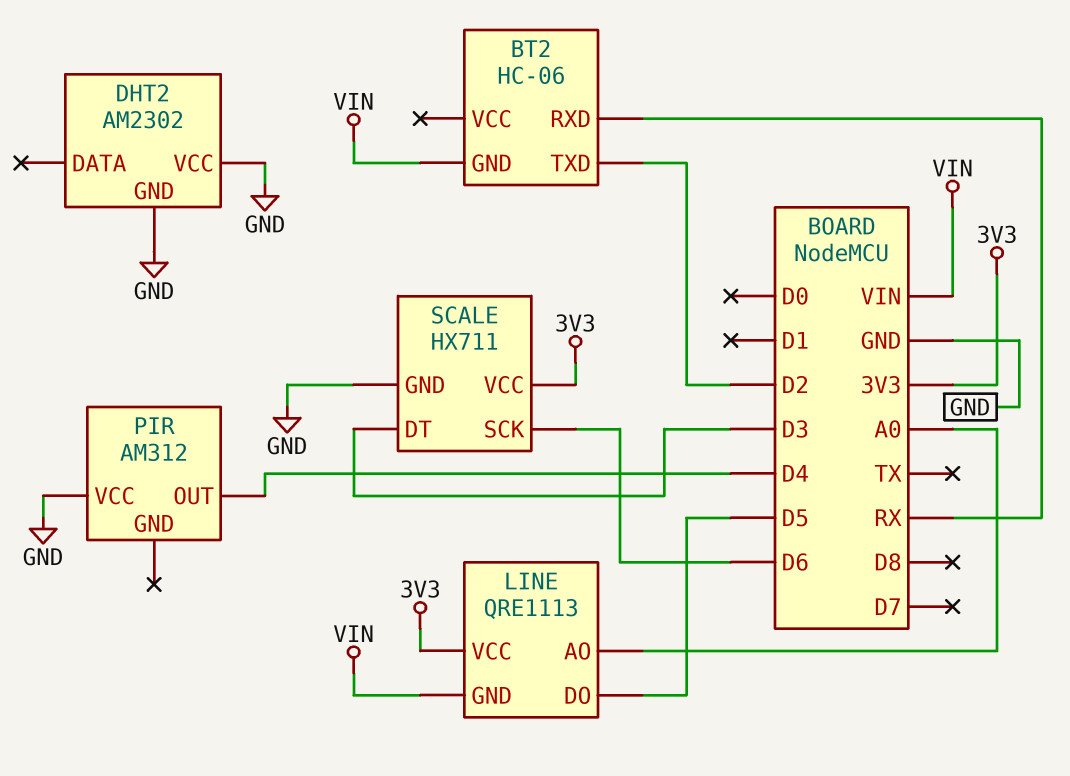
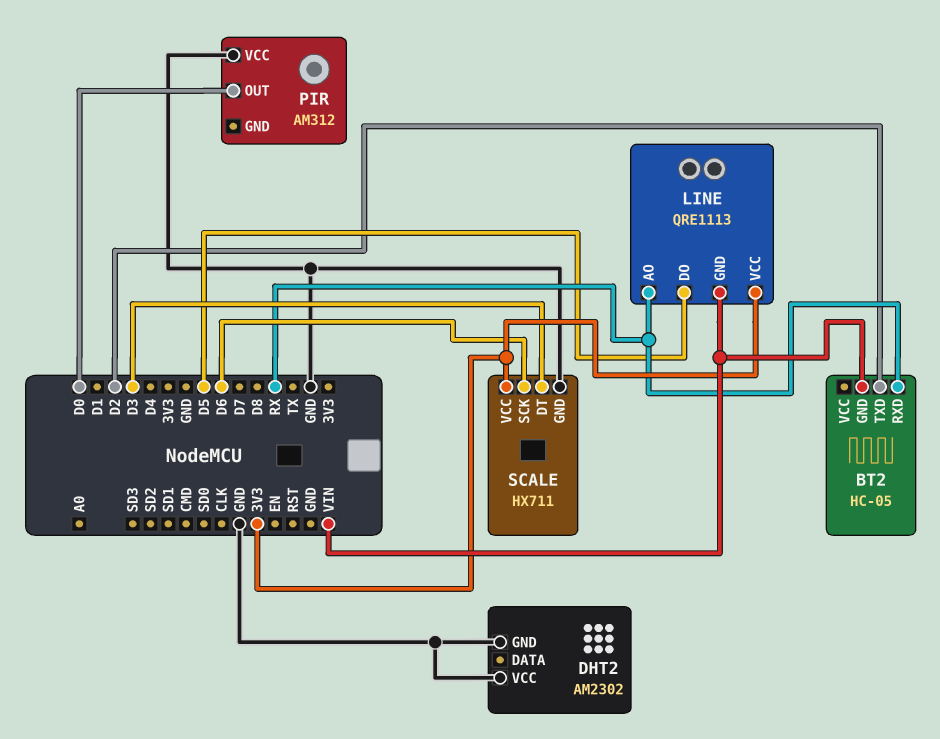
BT2: HC-06 -> HC-05
LINE pin AO: A0 -> RX
PIR pin OUT: D4 -> D0

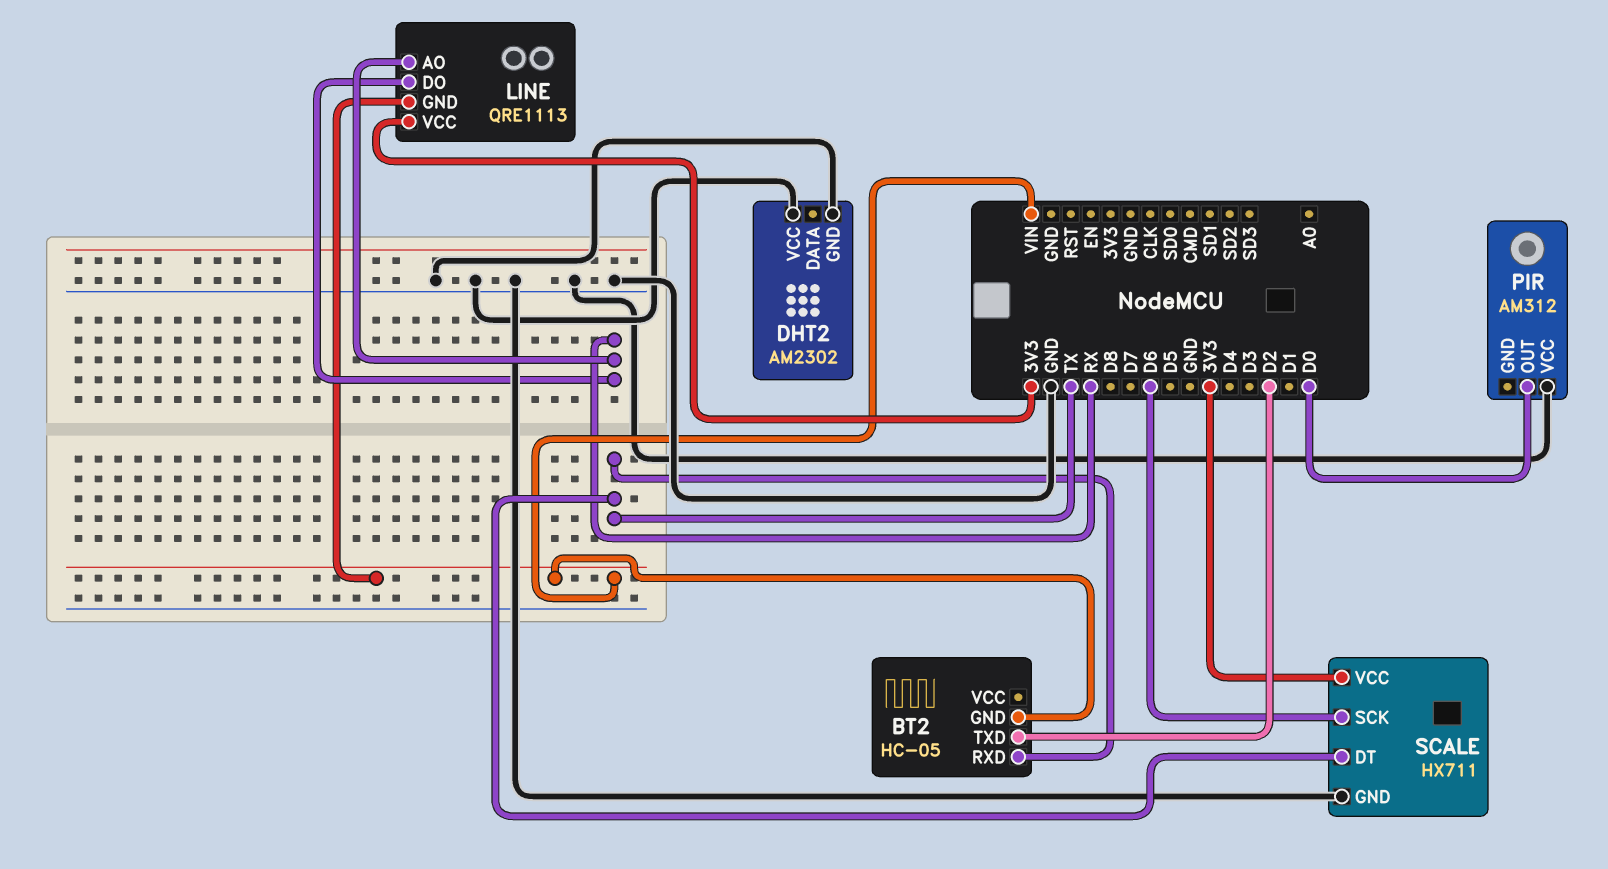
BT2 pin RXD: RX -> TX
LINE pin DO: D5 -> RX
SCALE pin DT: D3 -> TX

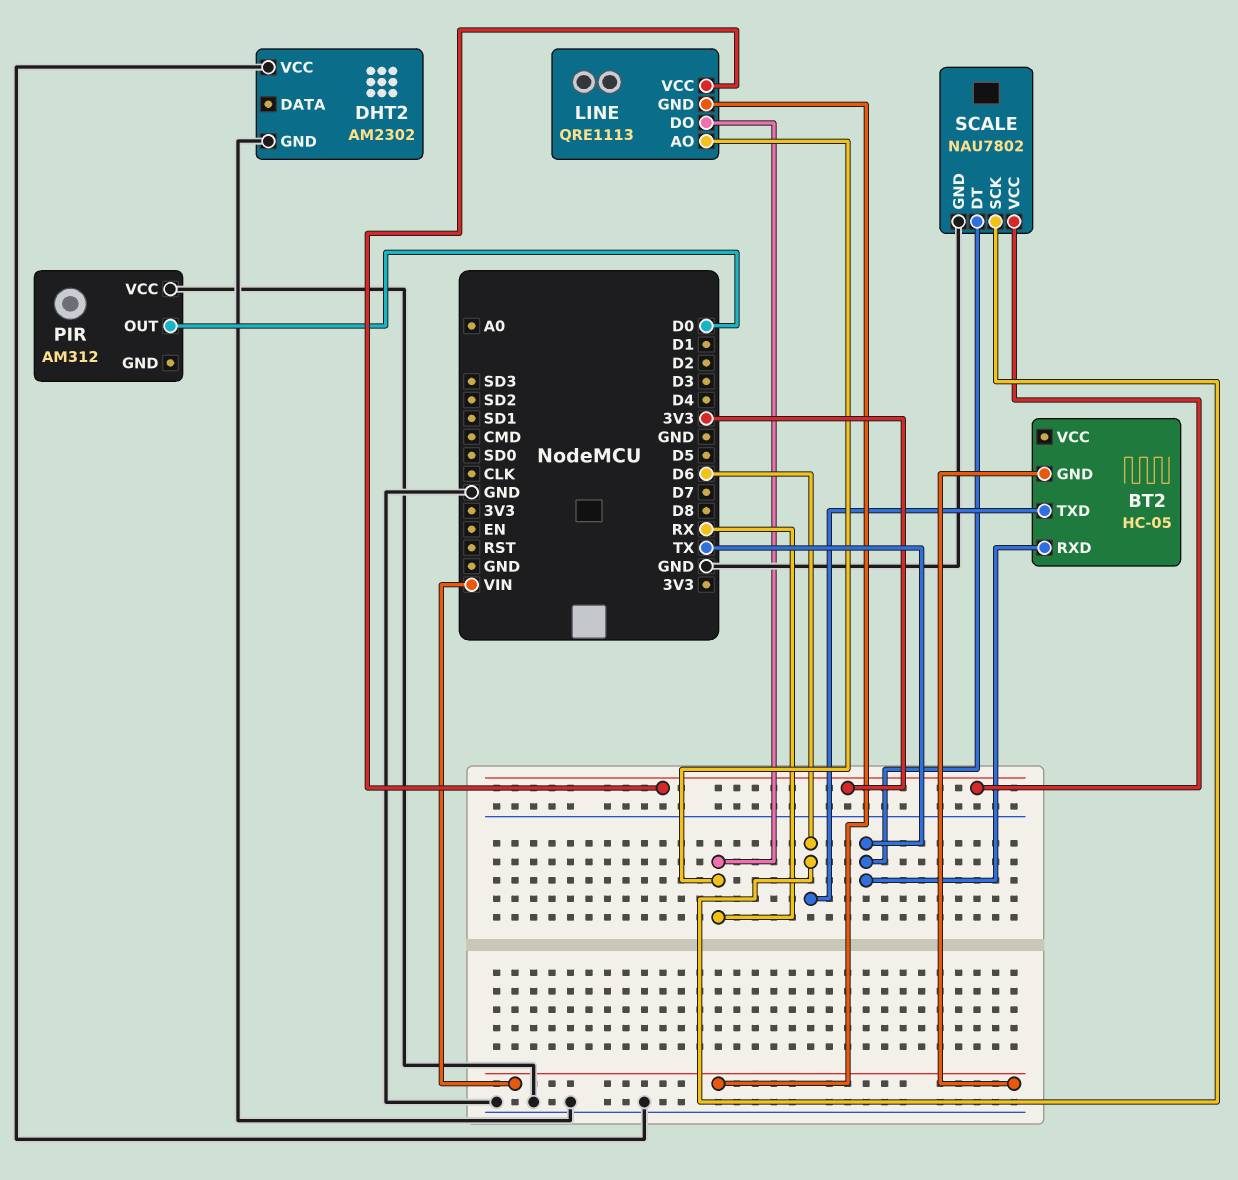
BT2 pin TXD: D2 -> D6
SCALE: HX711 -> NAU7802

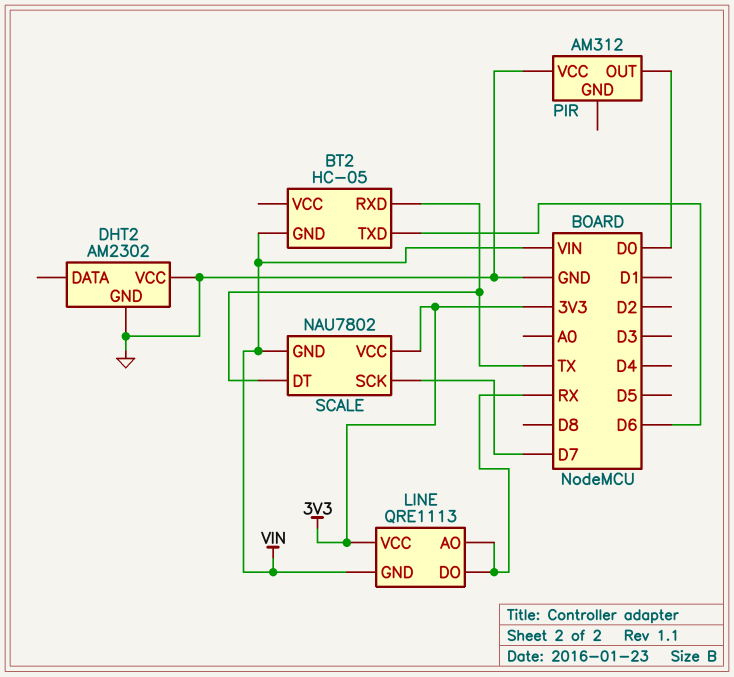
SCALE pin GND: GND -> VIN
SCALE pin SCK: D6 -> D7

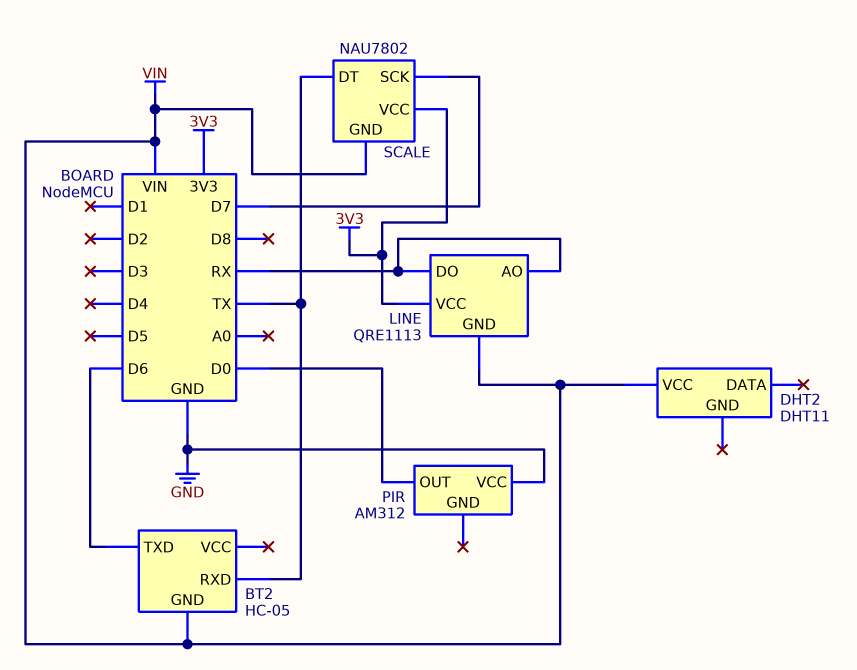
DHT2: AM2302 -> DHT11
DHT2 pin GND: GND -> none
DHT2 pin VCC: GND -> VIN

